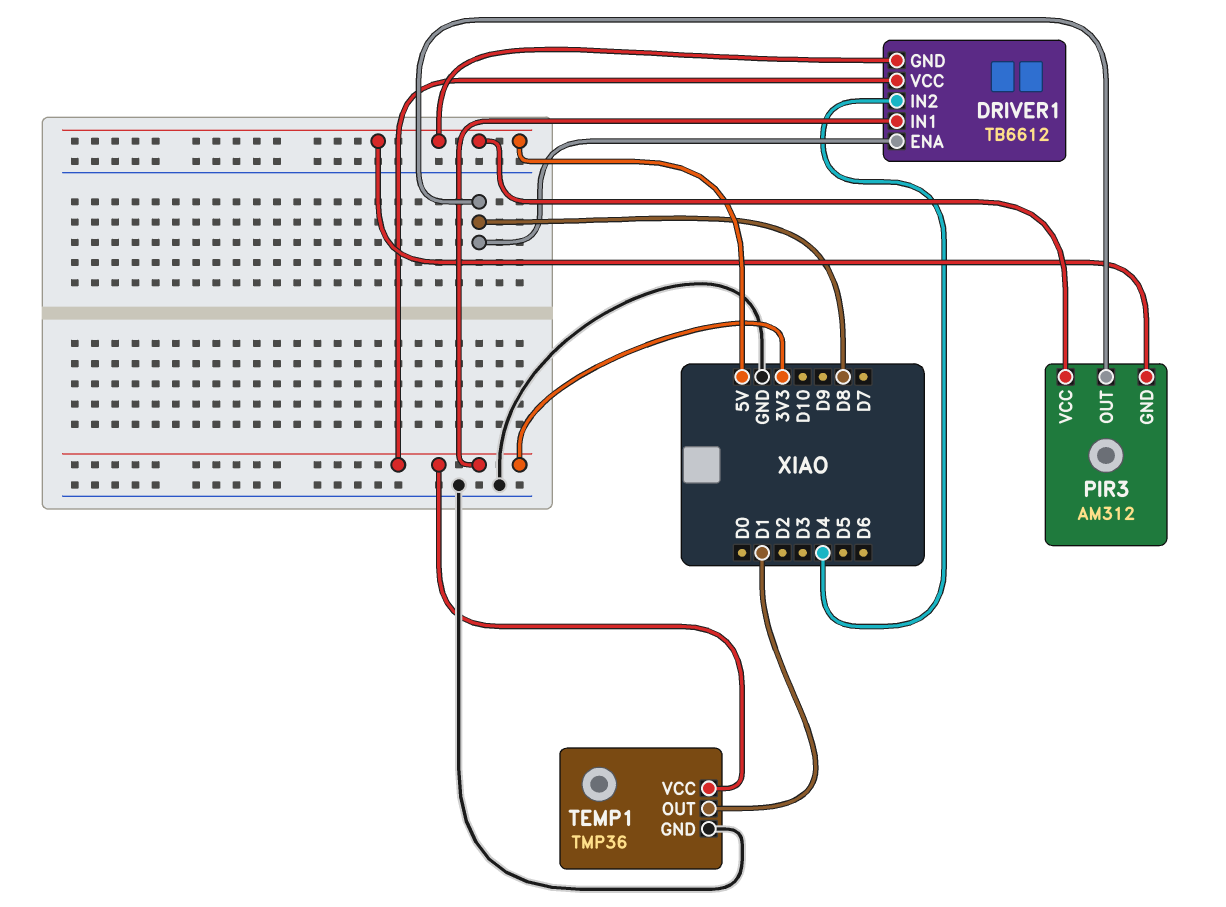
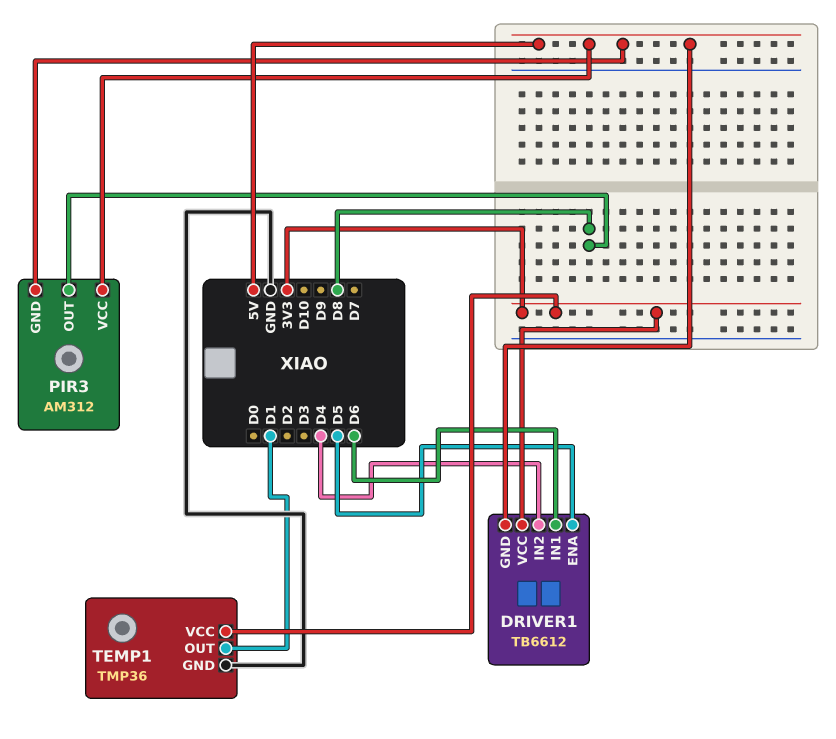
DRIVER1 pin ENA: D8 -> D5
DRIVER1 pin IN1: 3V3 -> D6

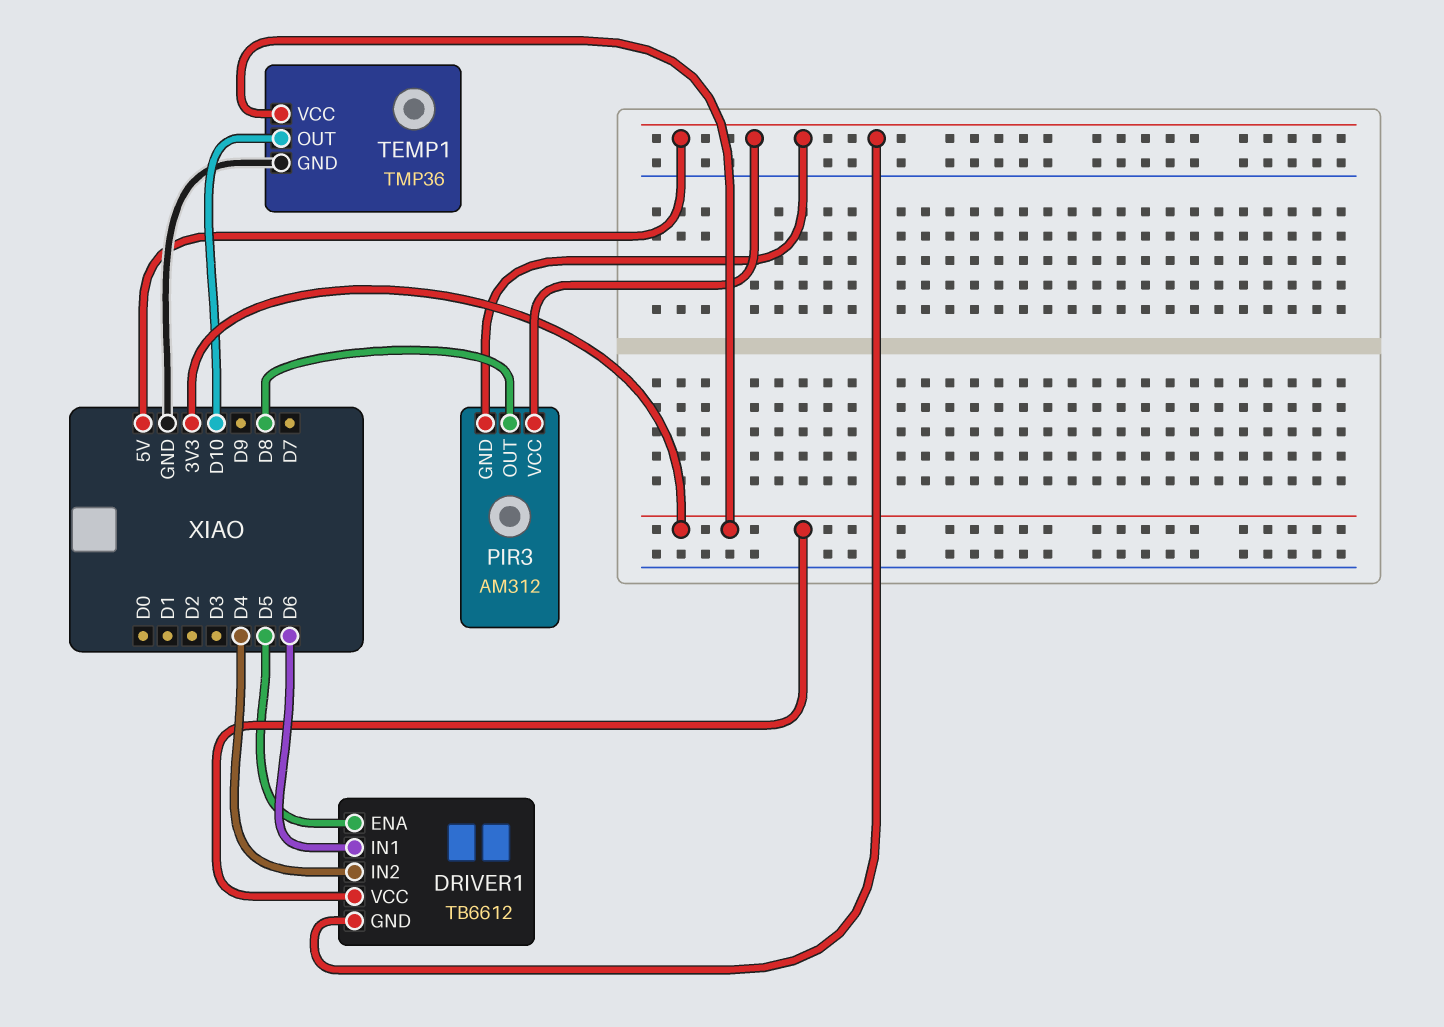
TEMP1 pin OUT: D1 -> D10

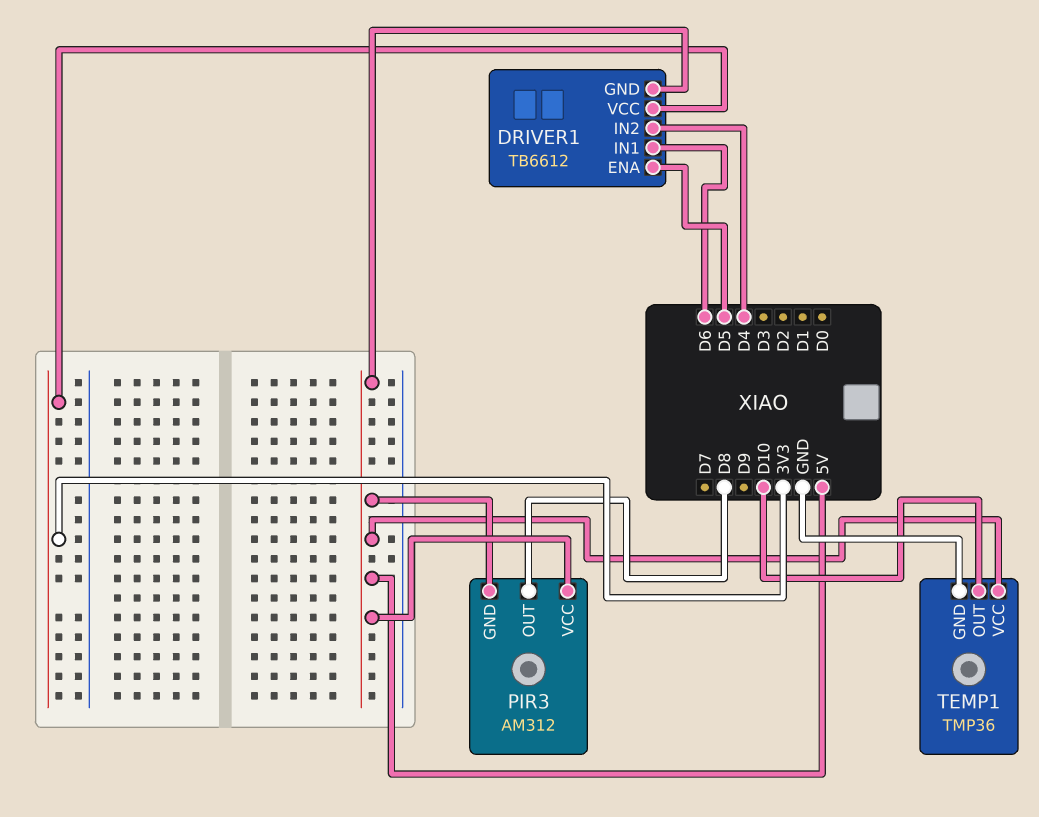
TEMP1 pin VCC: 3V3 -> 5V

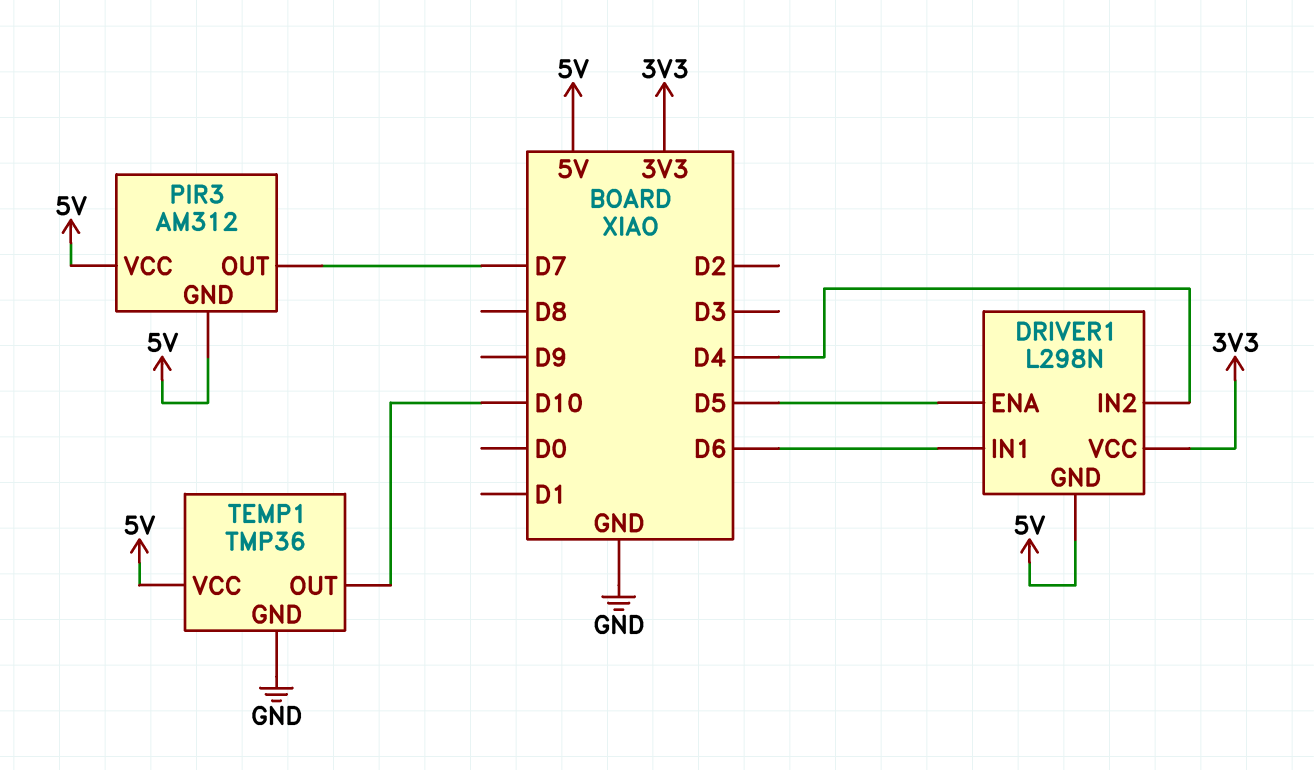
DRIVER1: TB6612 -> L298N
PIR3 pin OUT: D8 -> D7

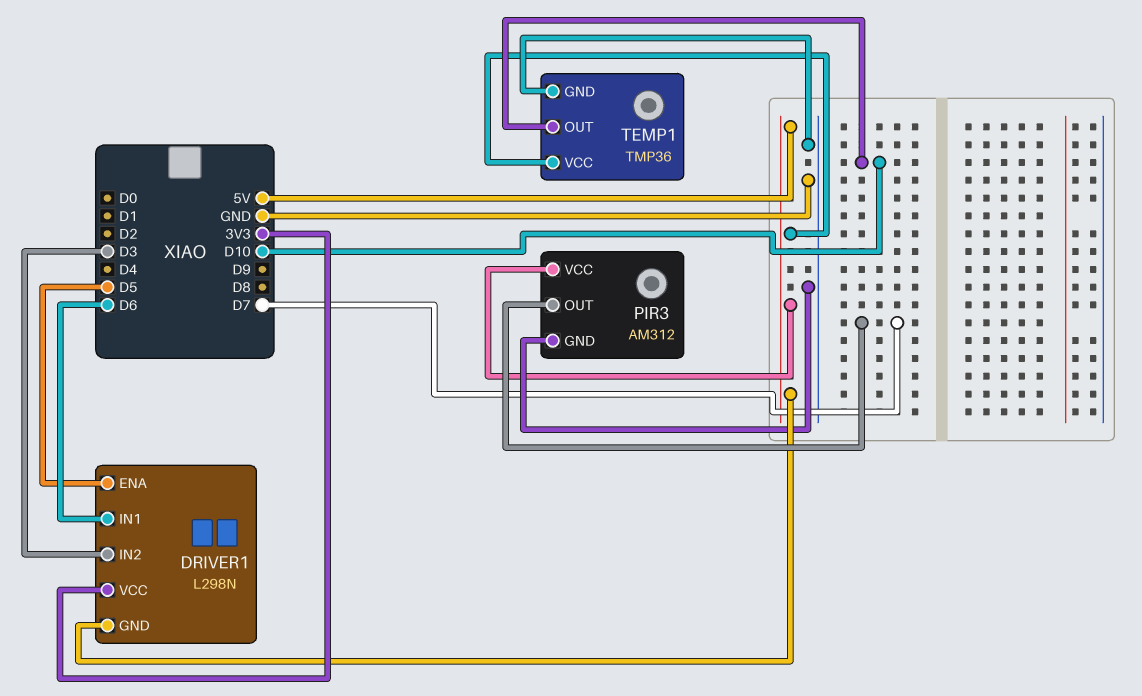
DRIVER1 pin IN2: D4 -> D3
PIR3 pin GND: 5V -> GND

